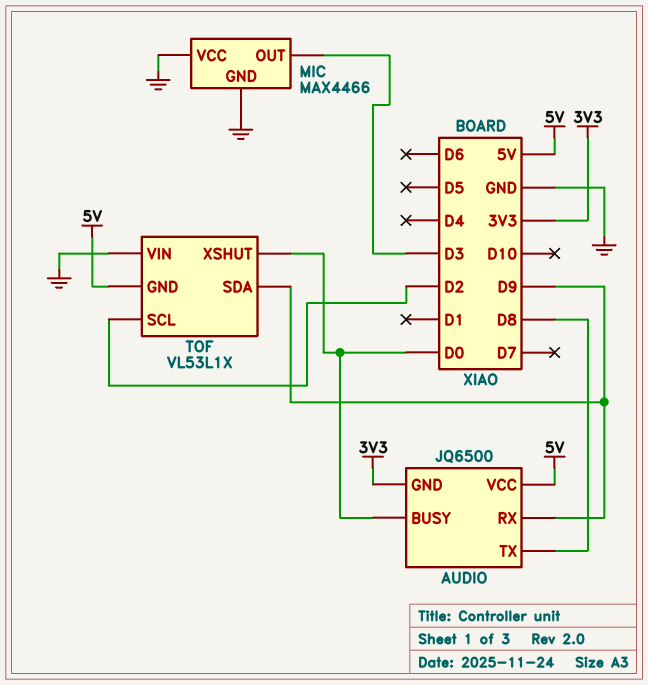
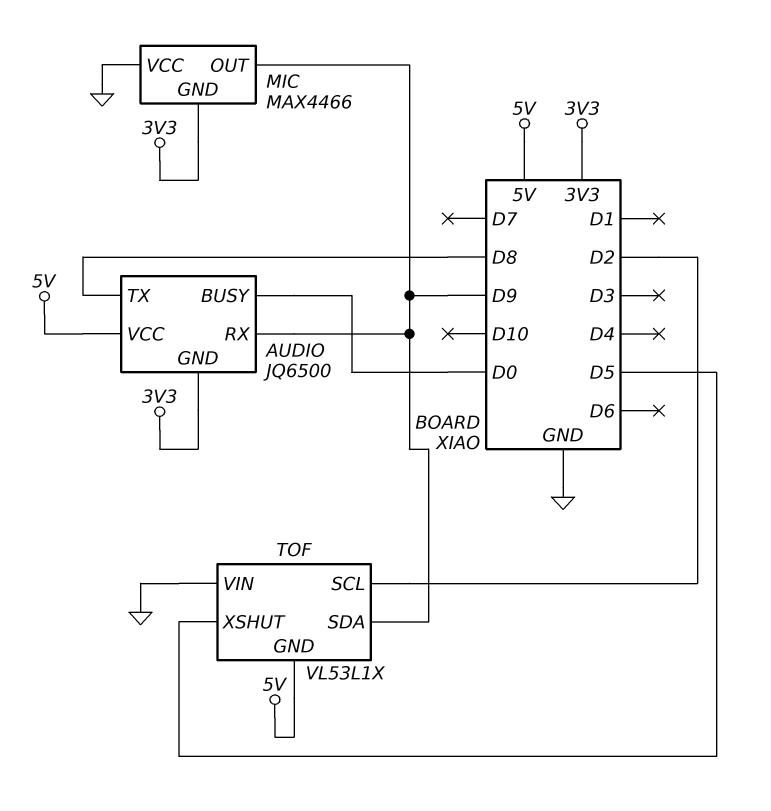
MIC pin GND: GND -> 3V3
MIC pin OUT: D3 -> D9
TOF pin XSHUT: D0 -> D5

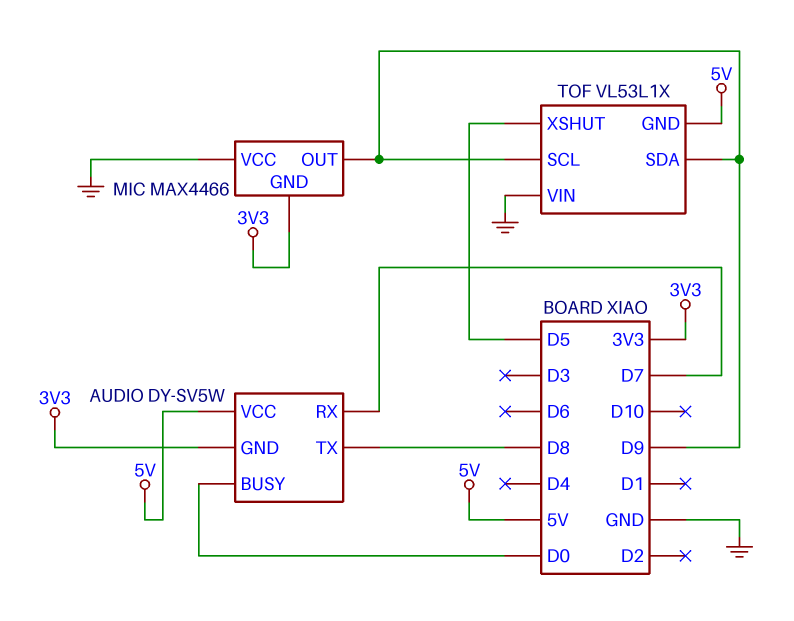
AUDIO: JQ6500 -> DY-SV5W
AUDIO pin RX: D9 -> D7
TOF pin SCL: D2 -> D9

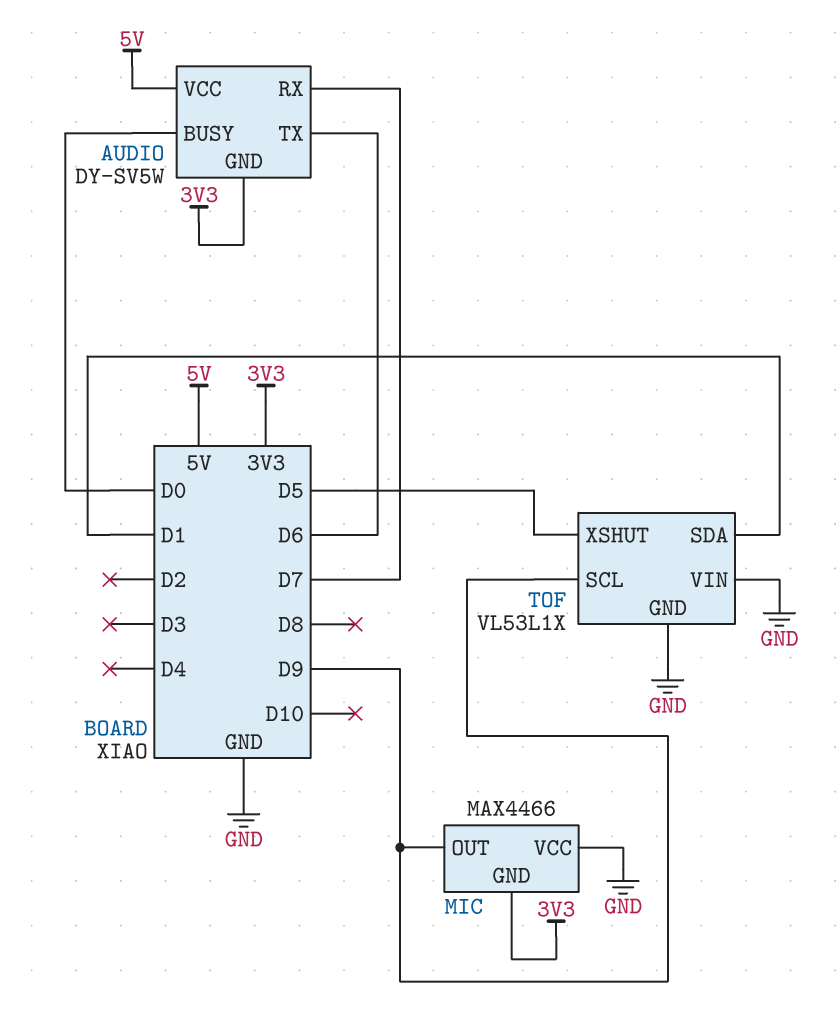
AUDIO pin TX: D8 -> D6
TOF pin GND: 5V -> GND
TOF pin SDA: D9 -> D1

